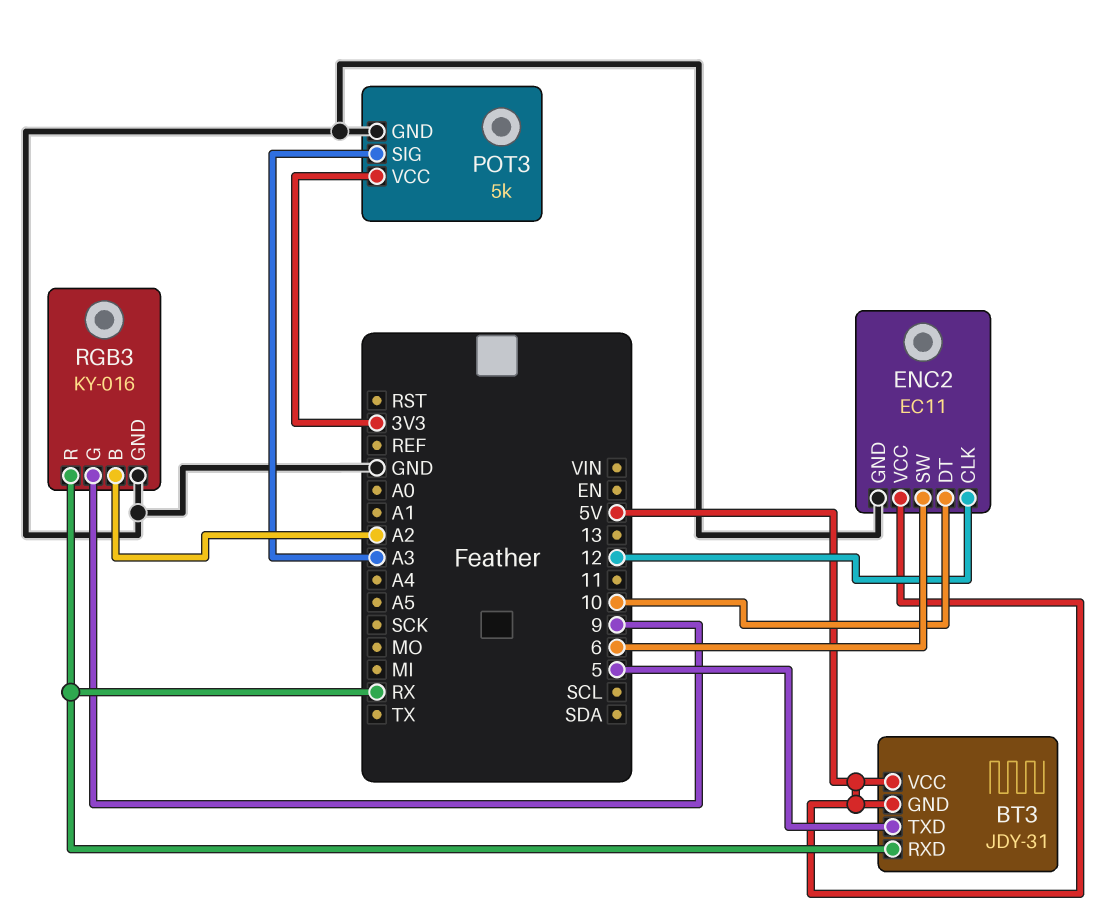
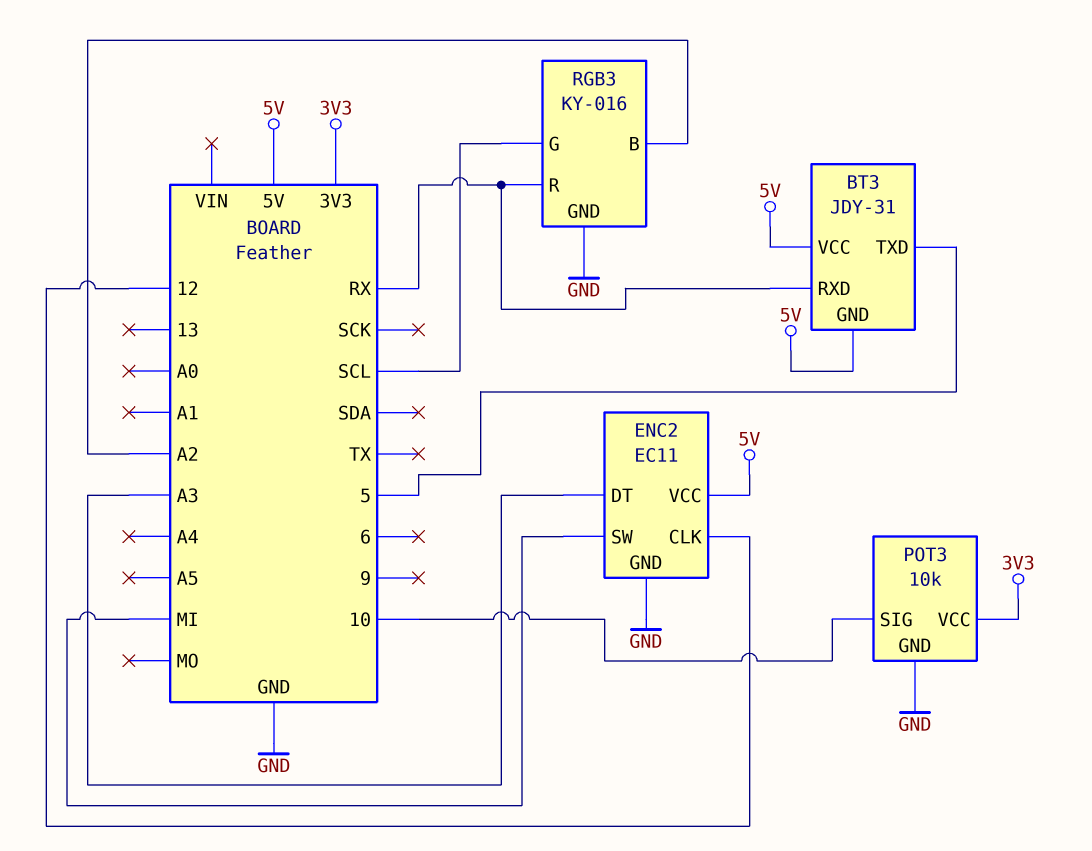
ENC2 pin DT: 10 -> A3
ENC2 pin SW: 6 -> MI
POT3: 5k -> 10k
POT3 pin SIG: A3 -> 10
RGB3 pin G: 9 -> SCL

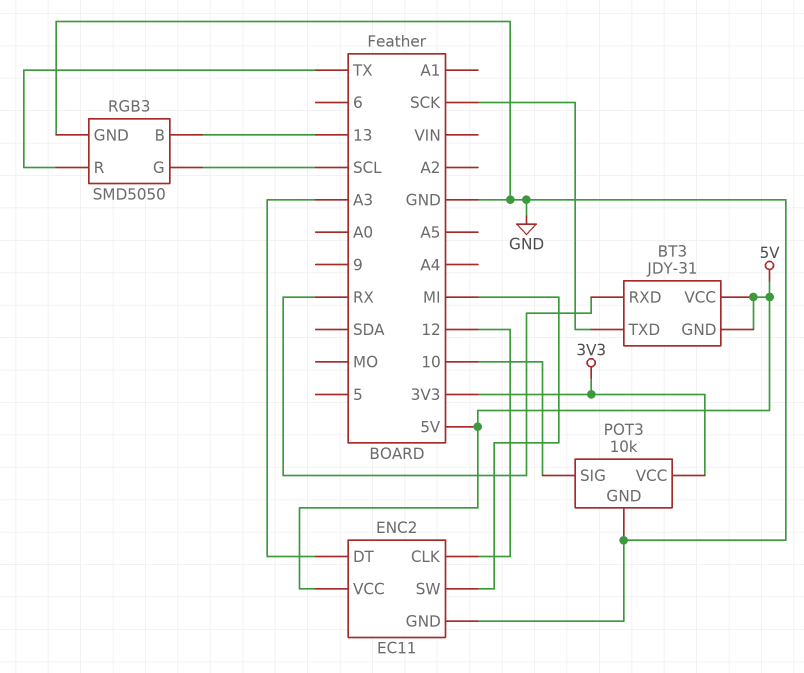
BT3 pin TXD: 5 -> SCK
RGB3: KY-016 -> SMD5050
RGB3 pin B: A2 -> 13
RGB3 pin R: RX -> TX

